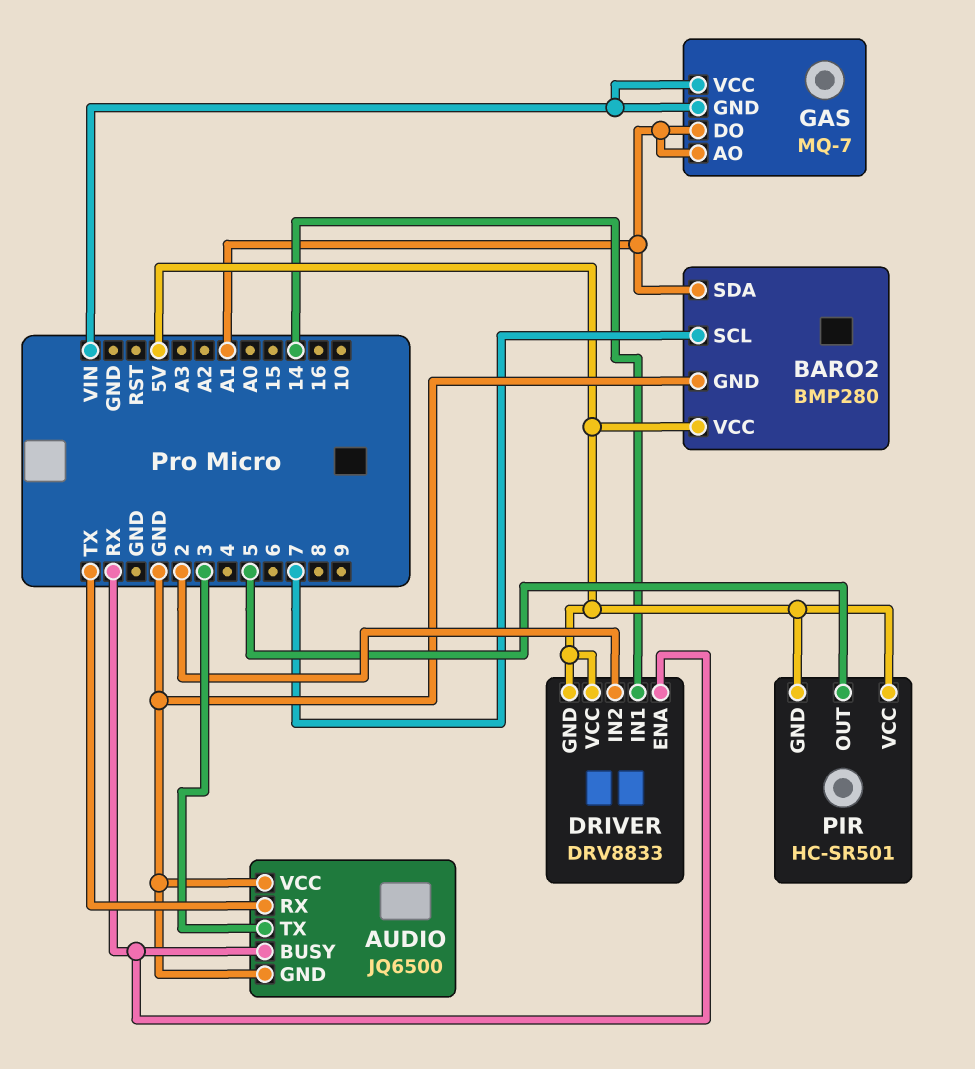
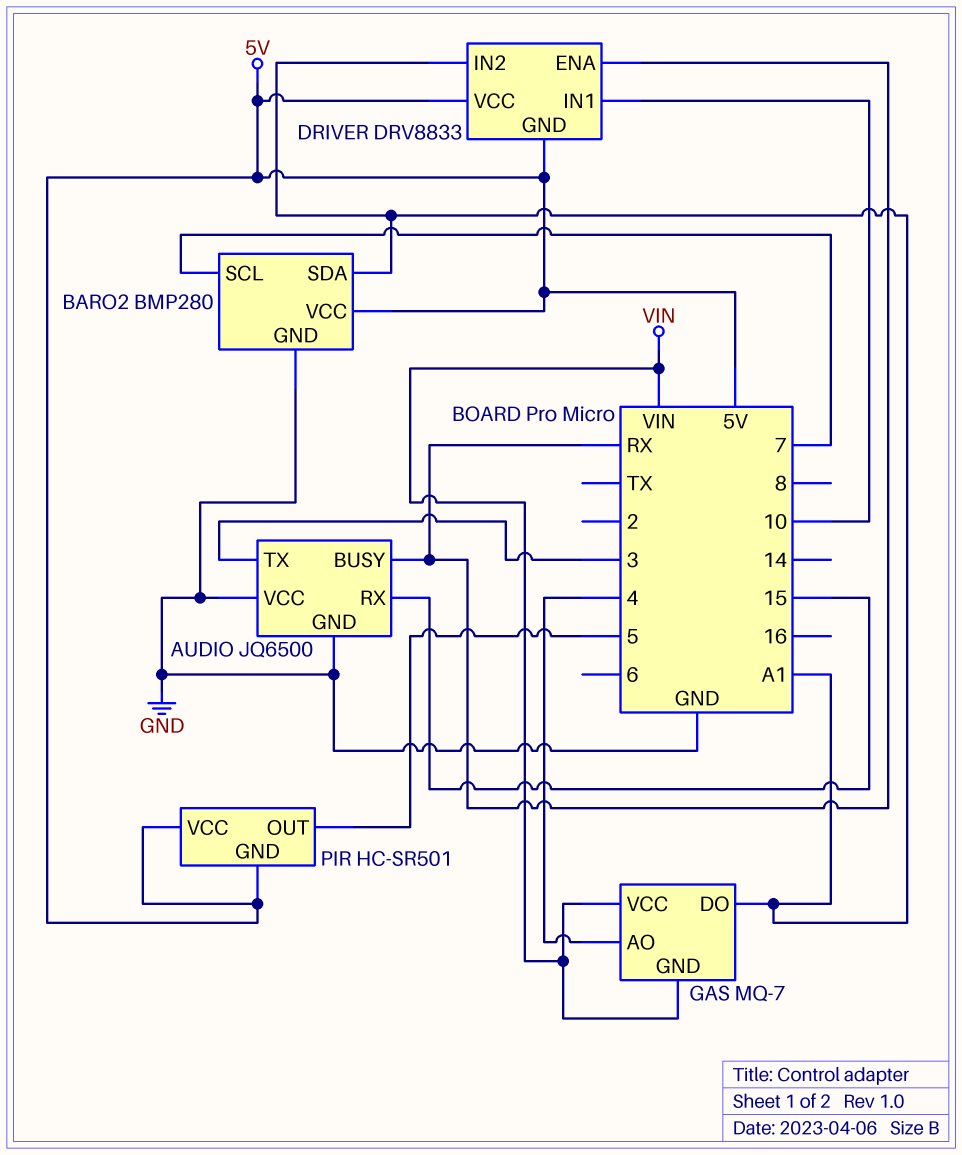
AUDIO pin RX: TX -> 15
DRIVER pin IN1: 14 -> 10
DRIVER pin IN2: 2 -> A1
GAS pin AO: A1 -> 4

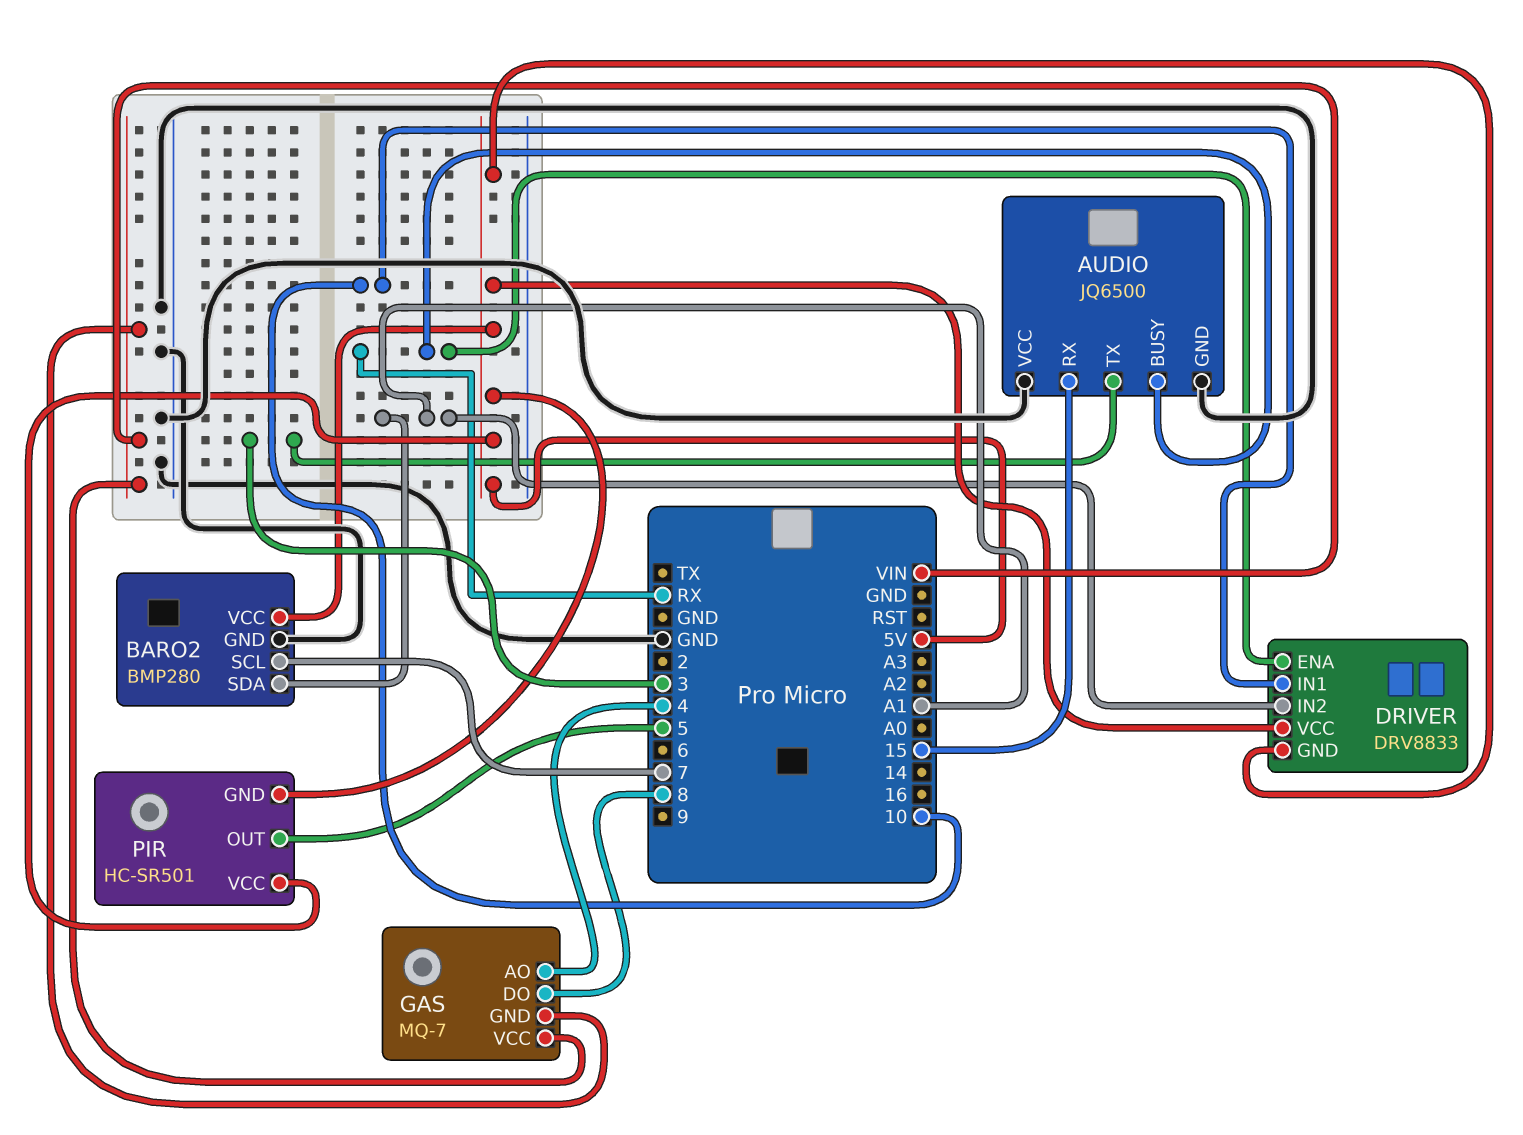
GAS pin DO: A1 -> 8

